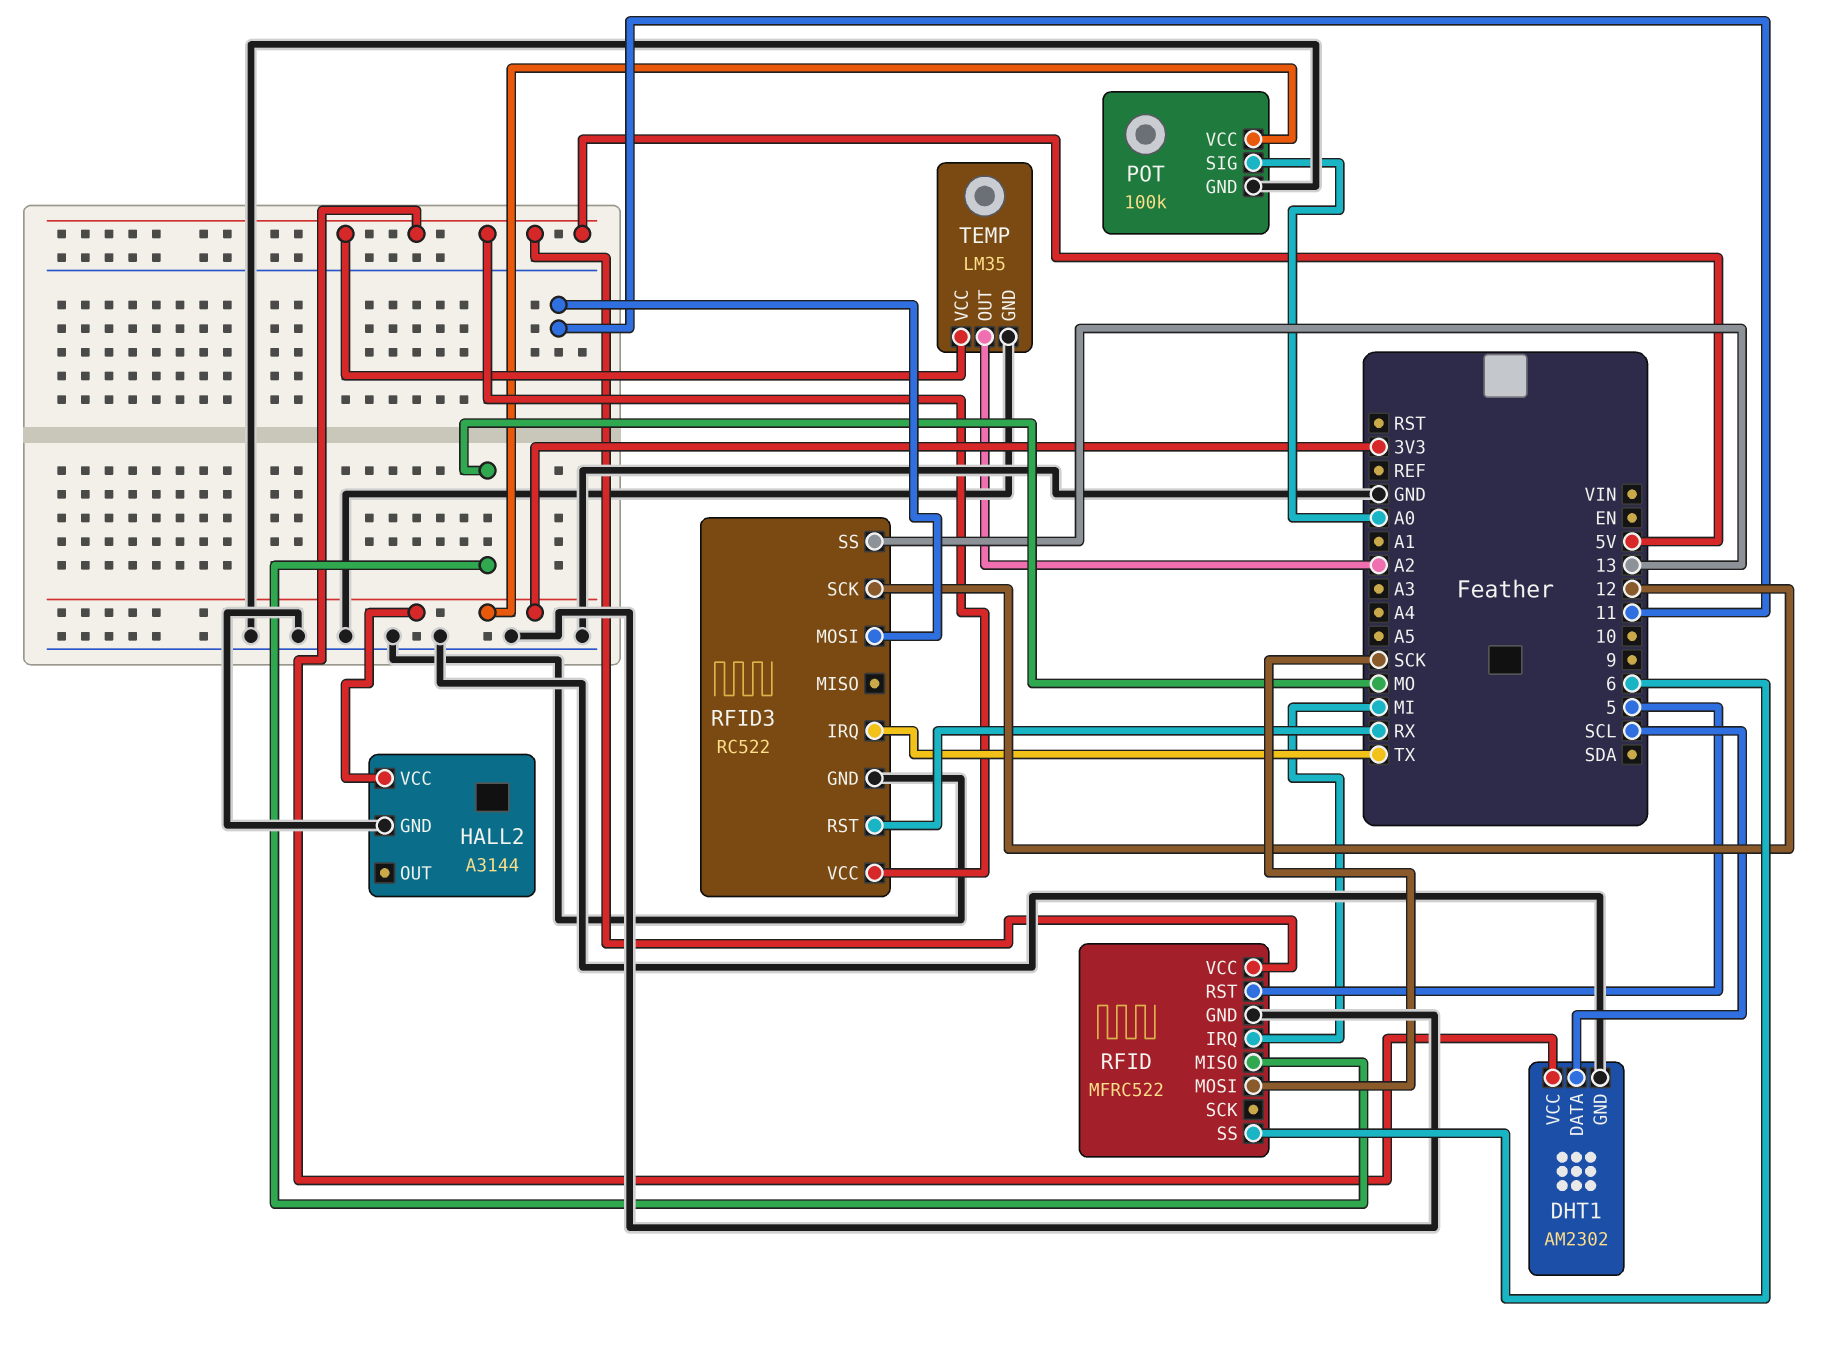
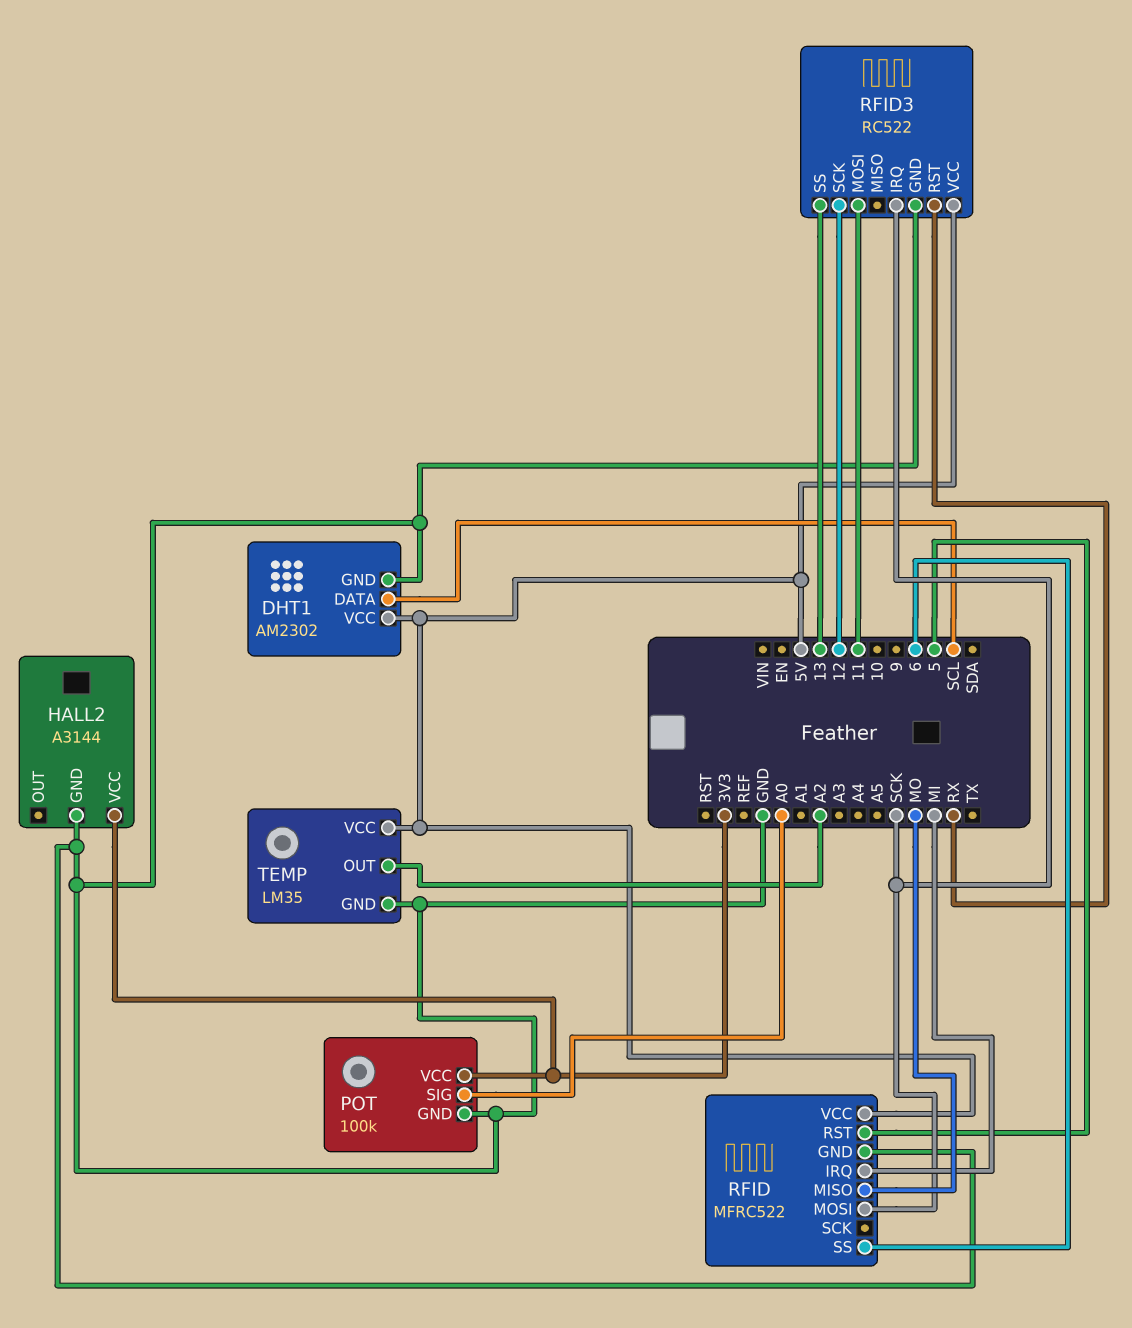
RFID3 pin IRQ: TX -> SCK

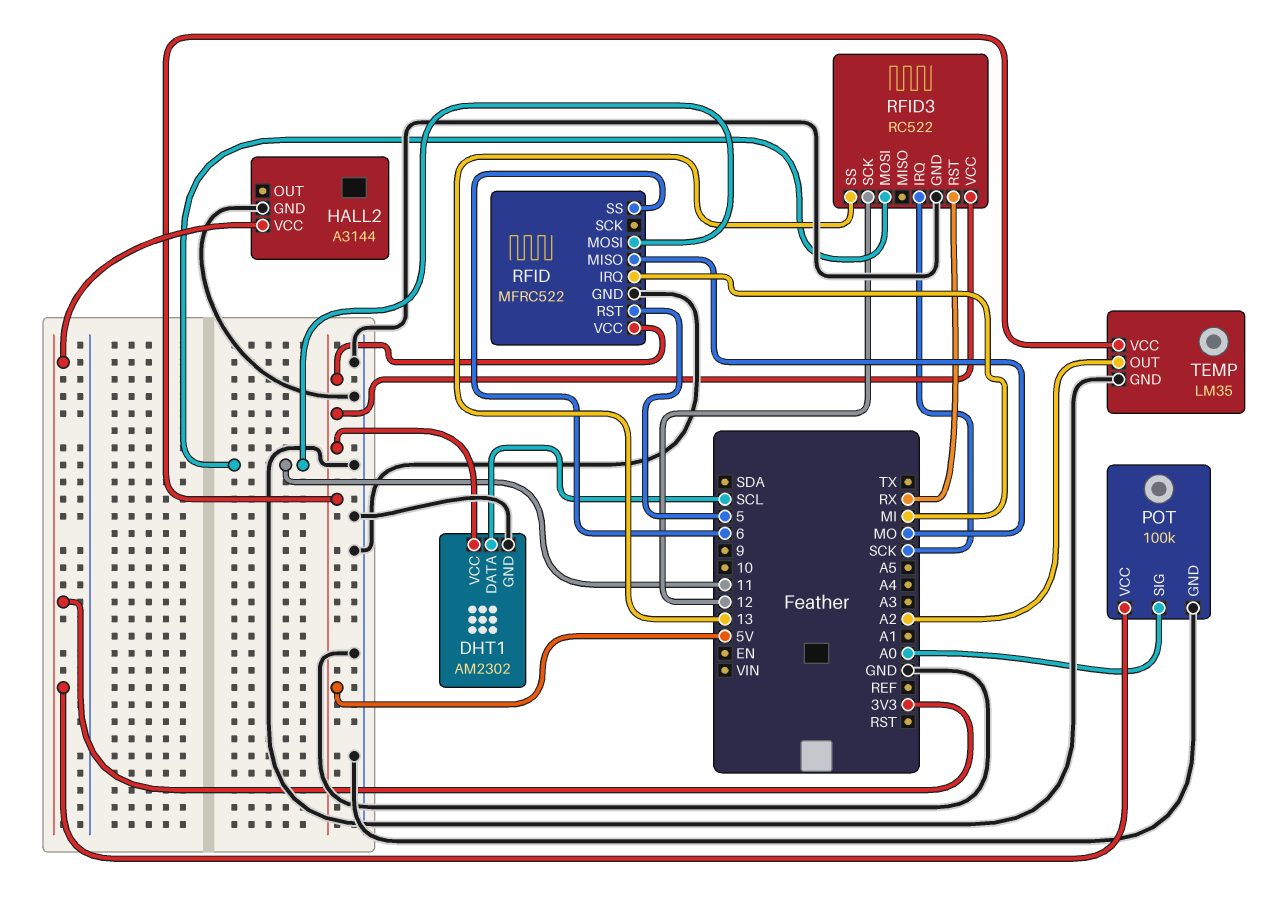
RFID pin MOSI: SCK -> 11

